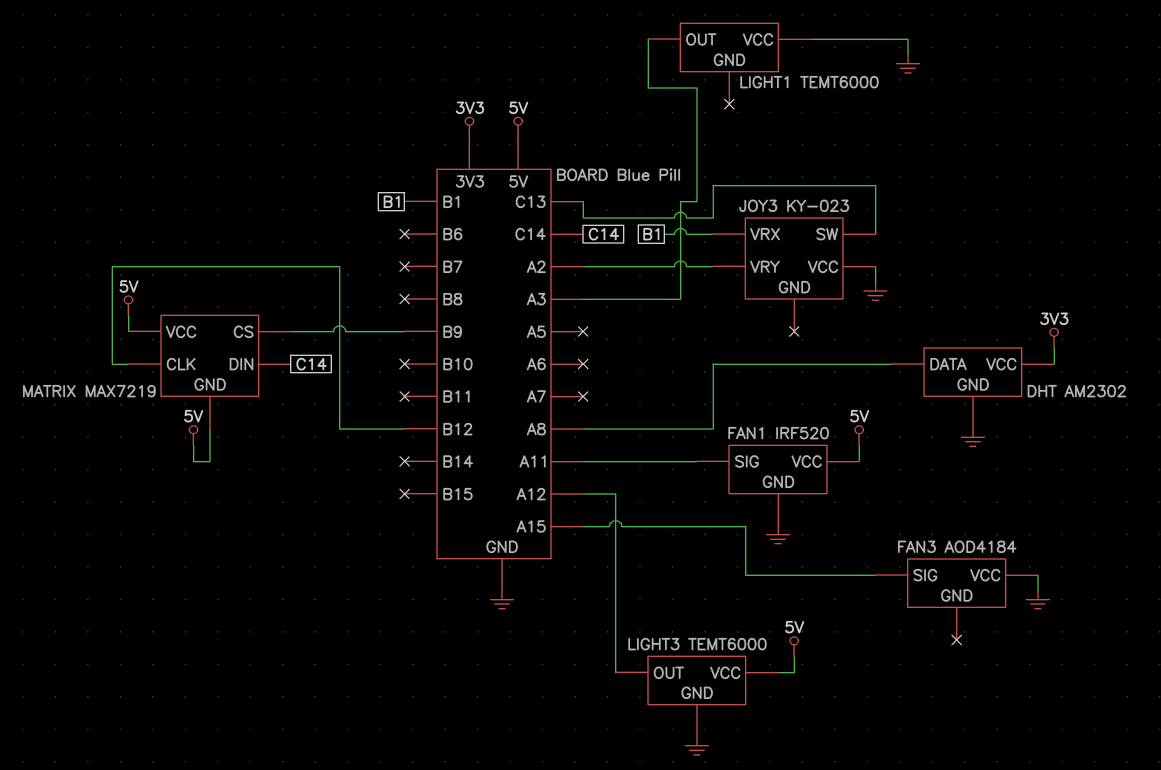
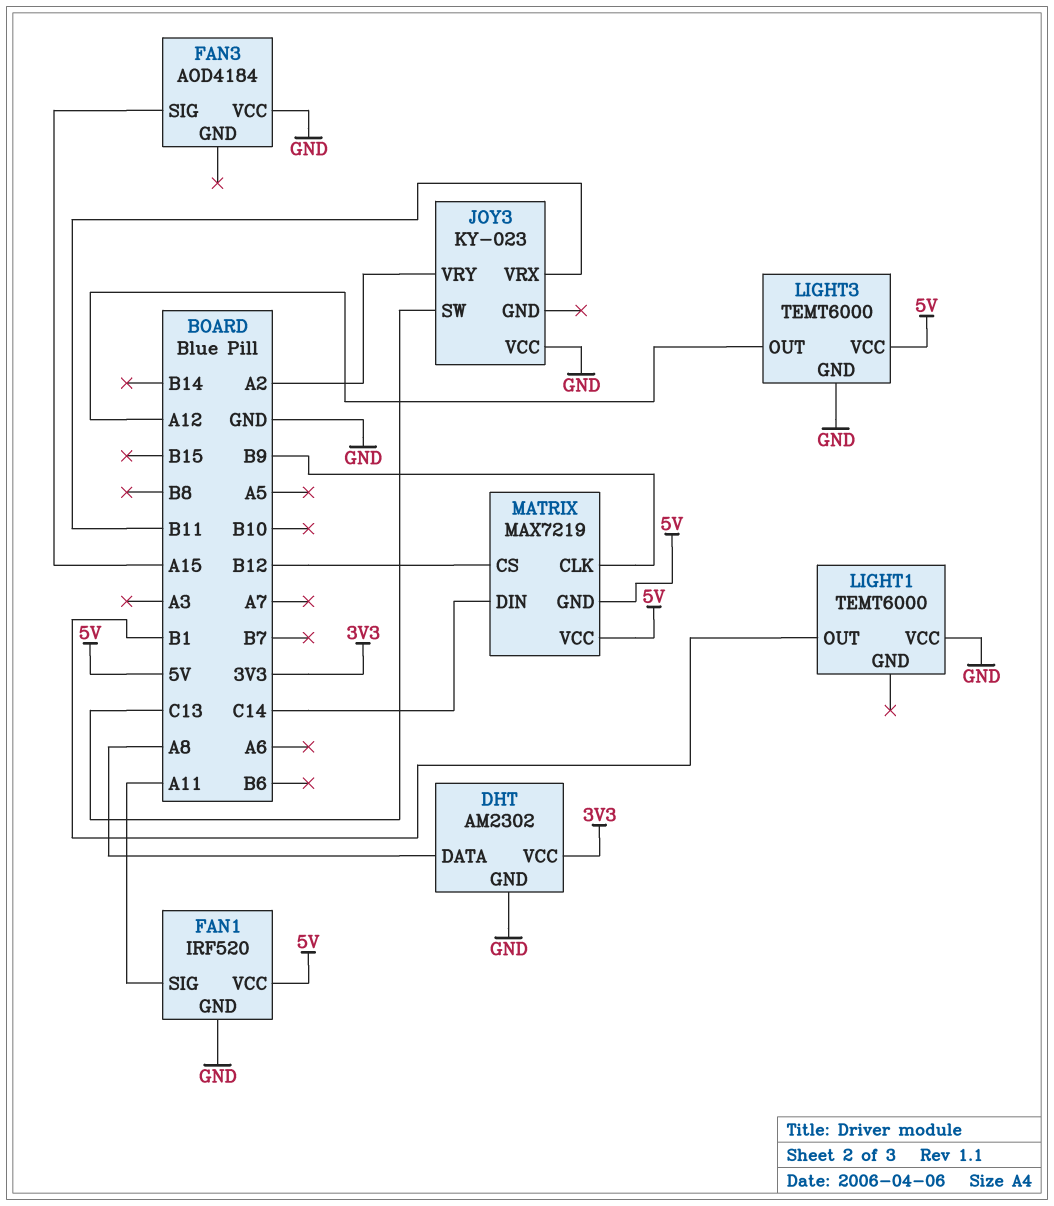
JOY3 pin VRX: B1 -> B11
LIGHT1 pin OUT: A3 -> B1
MATRIX pin CLK: B12 -> B9
MATRIX pin CS: B9 -> B12

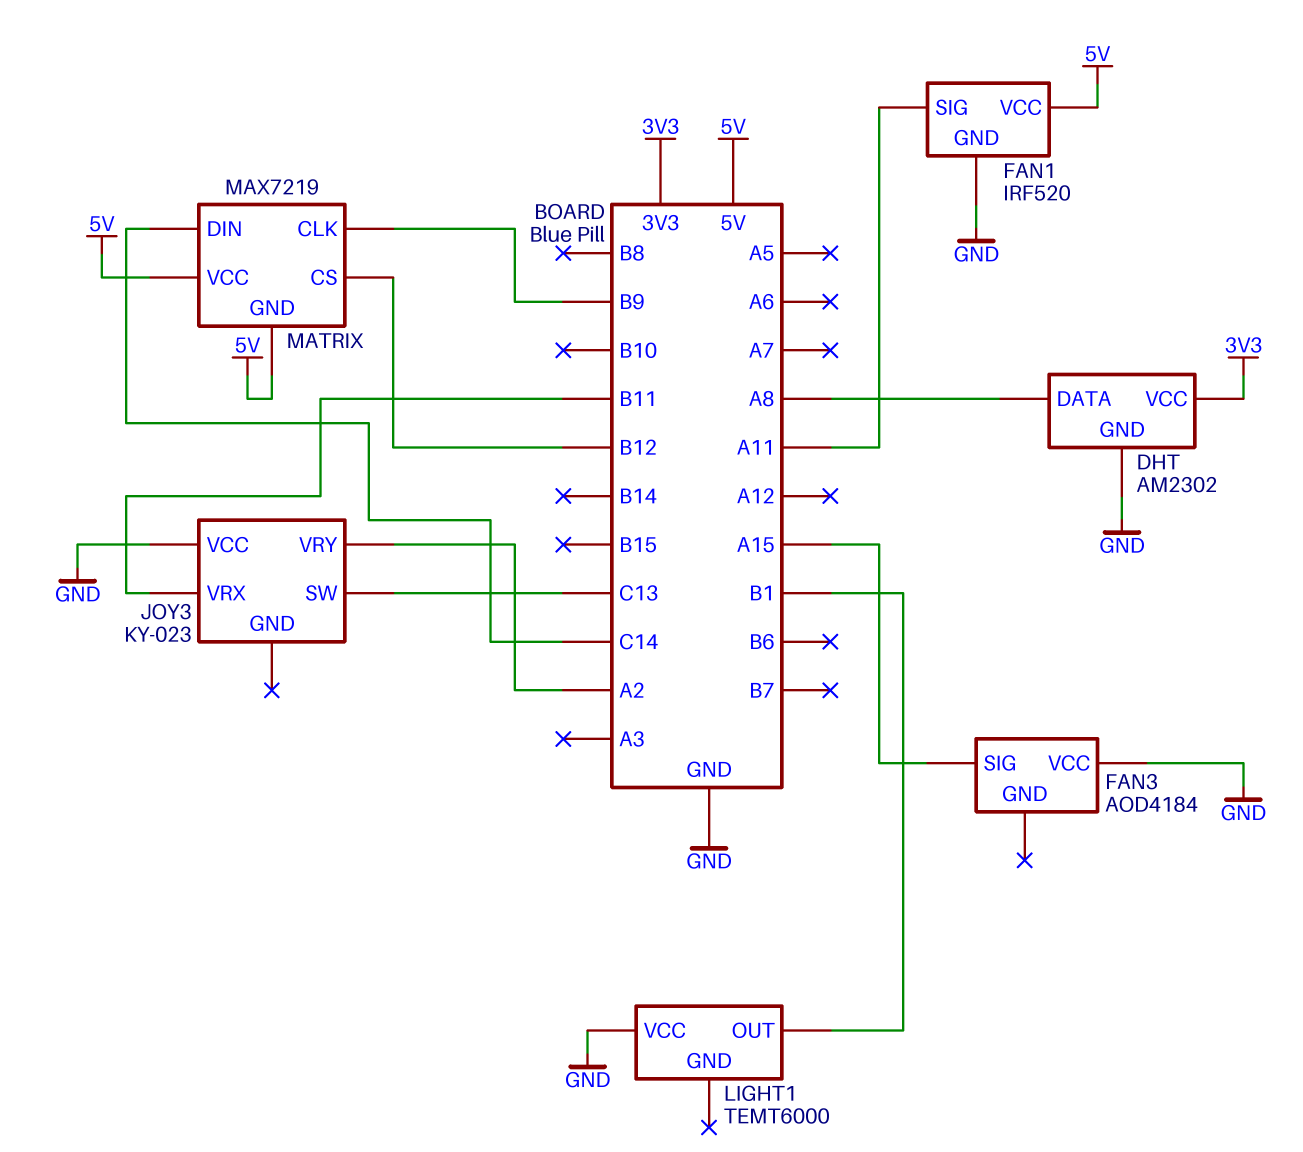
LIGHT3: TEMT6000 -> none
LIGHT3 pin GND: GND -> none
LIGHT3 pin OUT: A12 -> none
LIGHT3 pin VCC: 5V -> none

